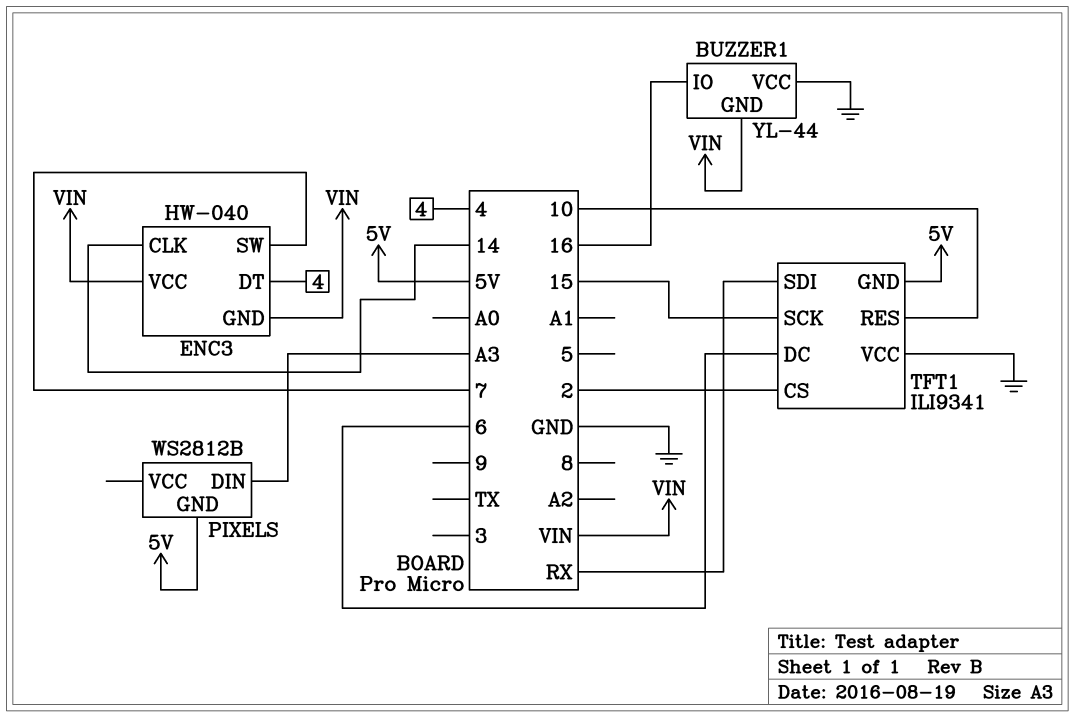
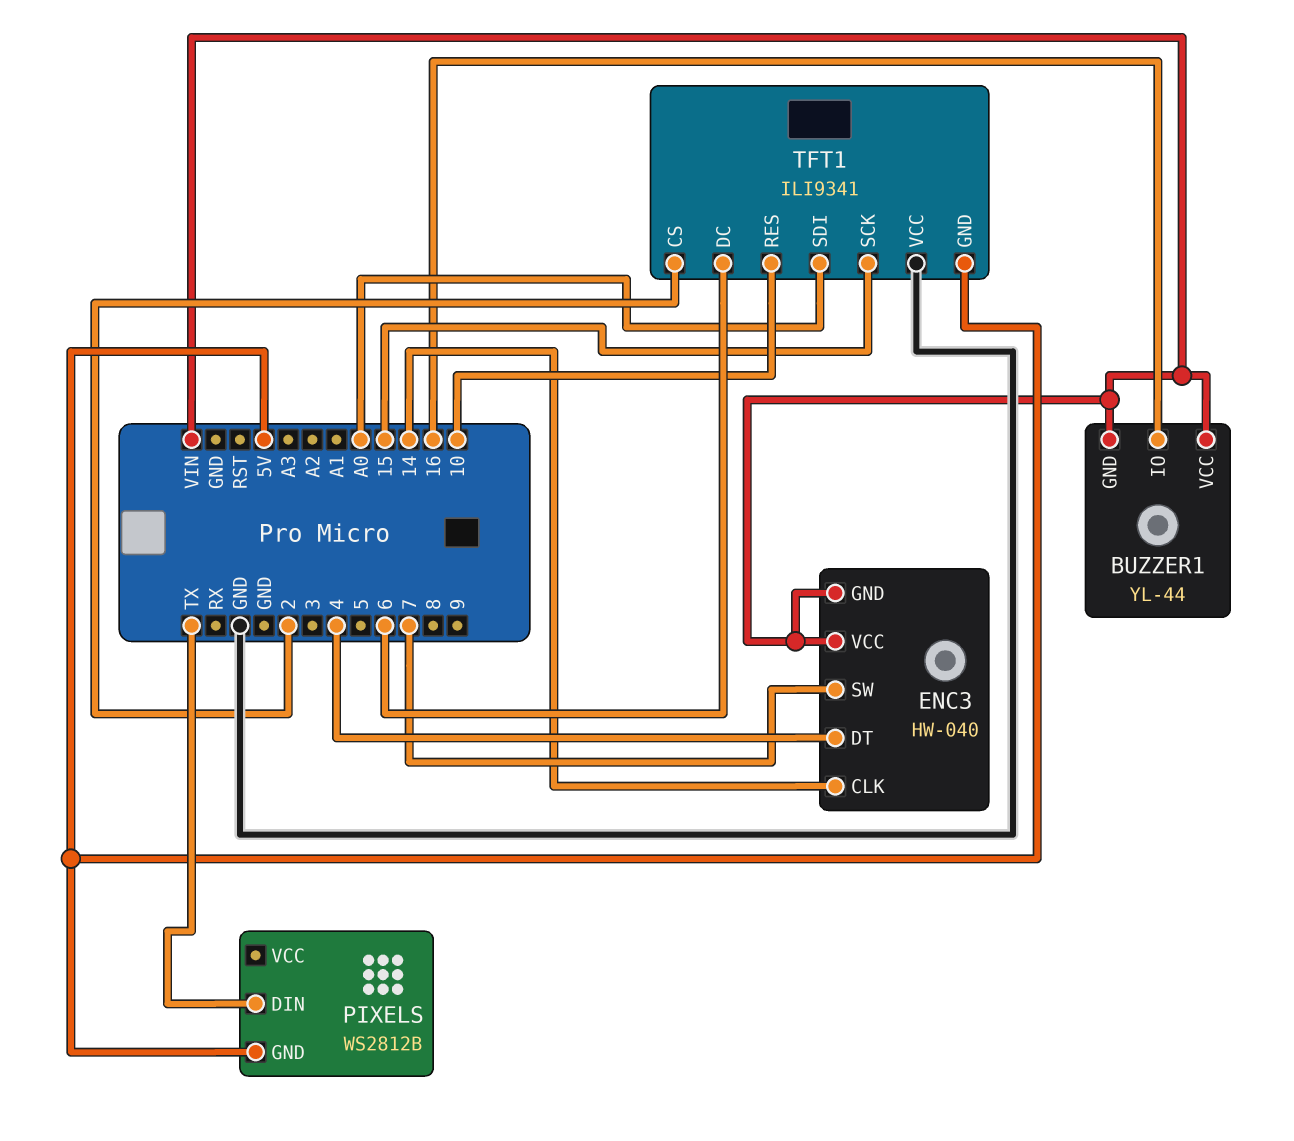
BUZZER1 pin VCC: GND -> VIN
PIXELS pin DIN: A3 -> TX
TFT1 pin SDI: RX -> A0

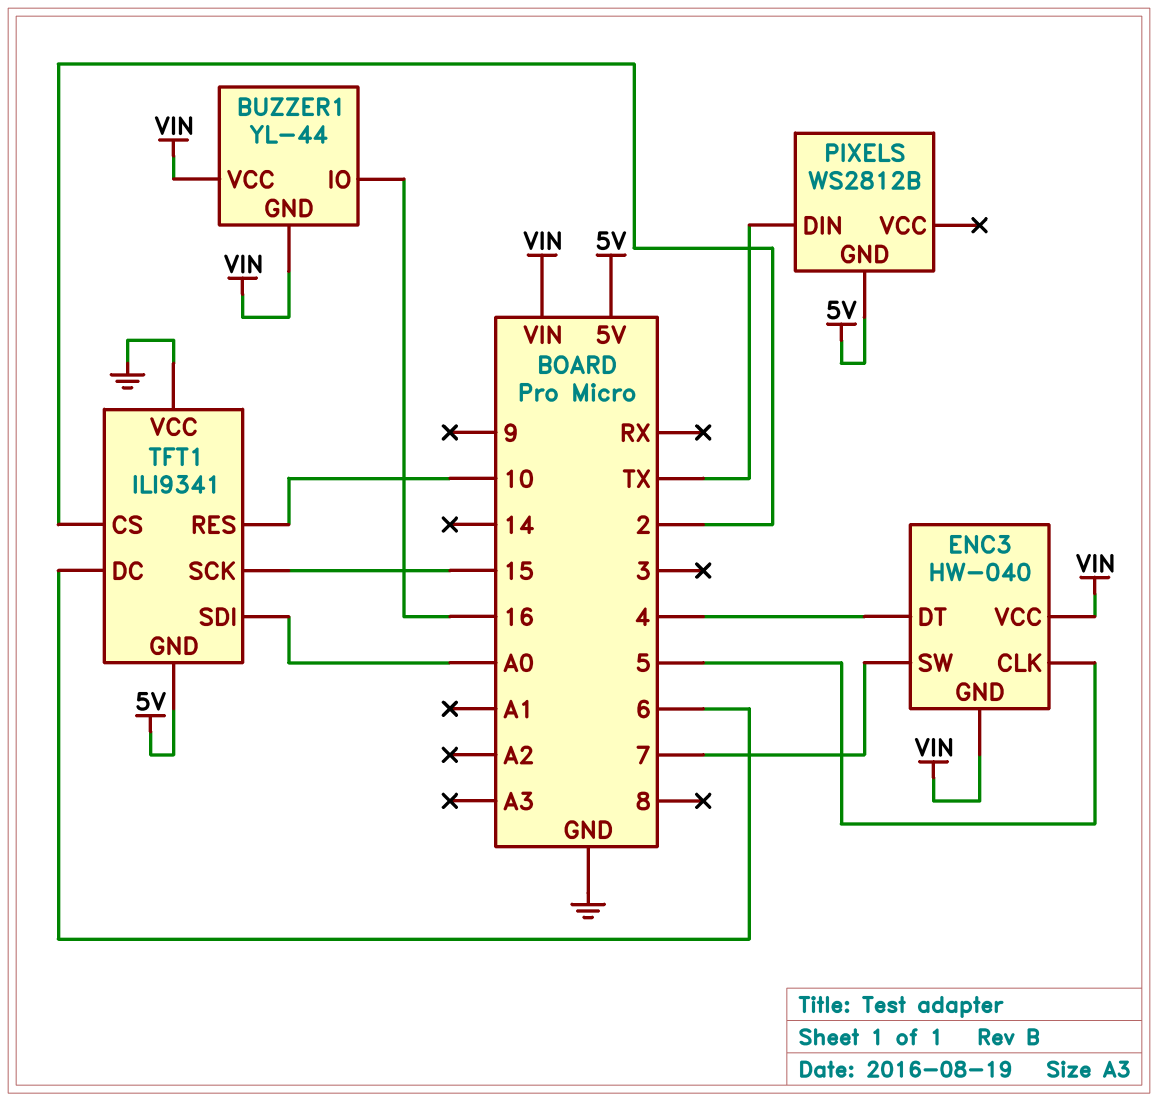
ENC3 pin CLK: 14 -> 5

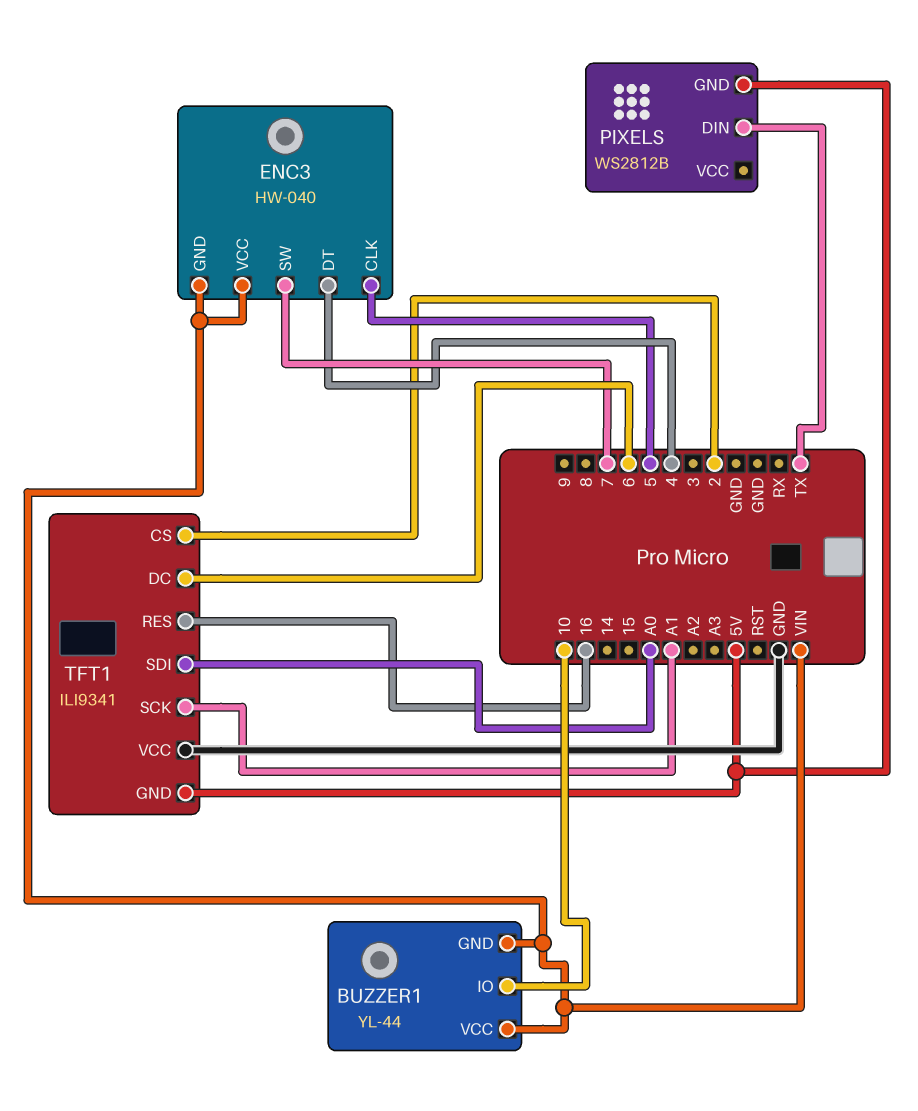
BUZZER1 pin IO: 16 -> 10
TFT1 pin RES: 10 -> 16
TFT1 pin SCK: 15 -> A1

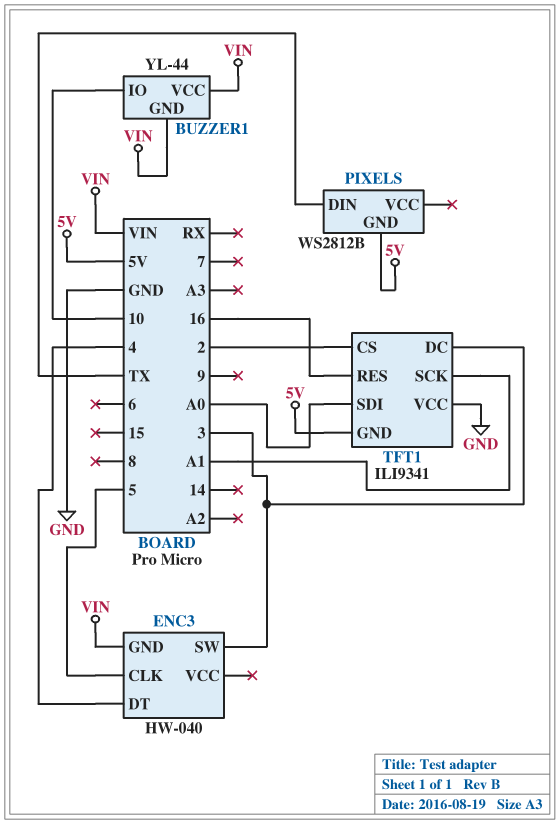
ENC3 pin SW: 7 -> 3
ENC3 pin VCC: VIN -> none
TFT1 pin DC: 6 -> 3

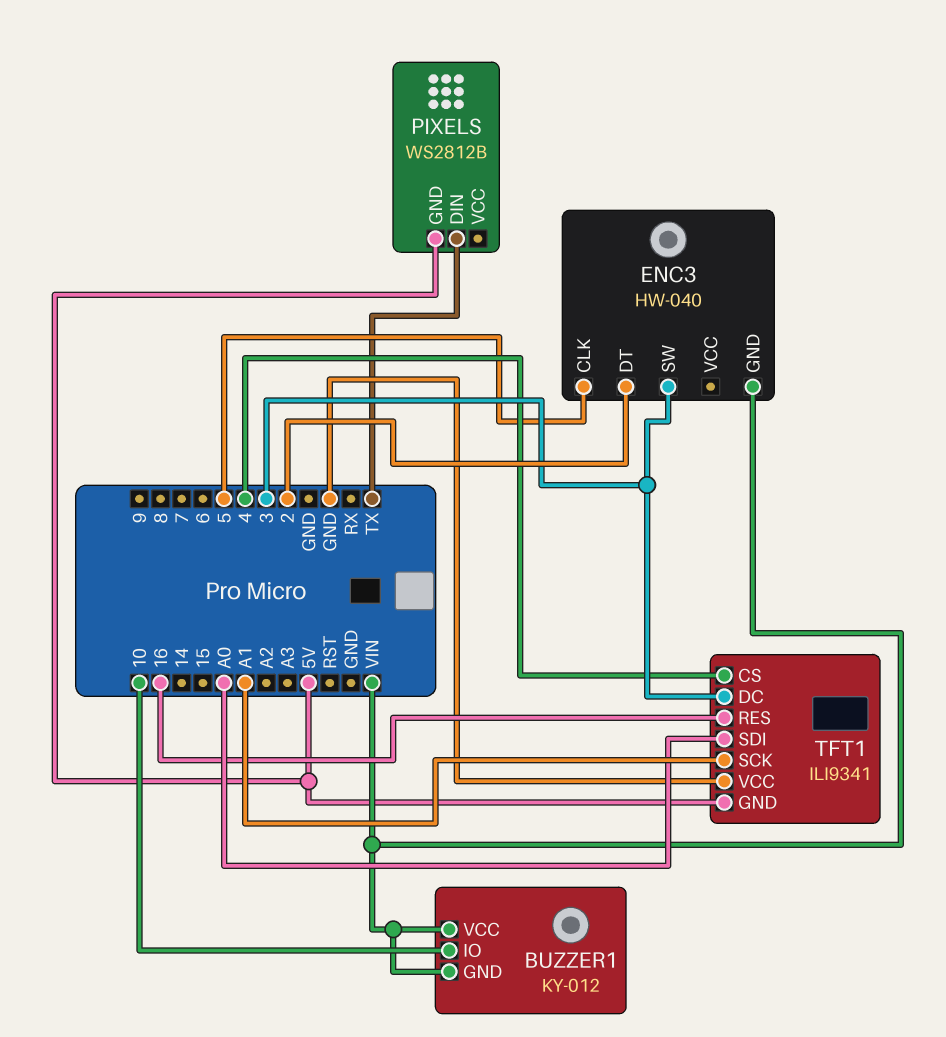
BUZZER1: YL-44 -> KY-012
ENC3 pin DT: 4 -> 2
TFT1 pin CS: 2 -> 4

